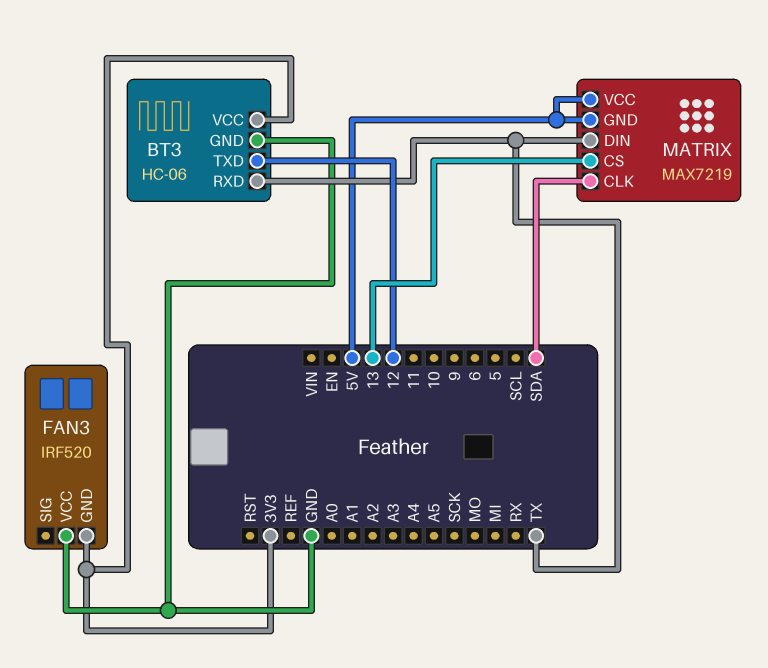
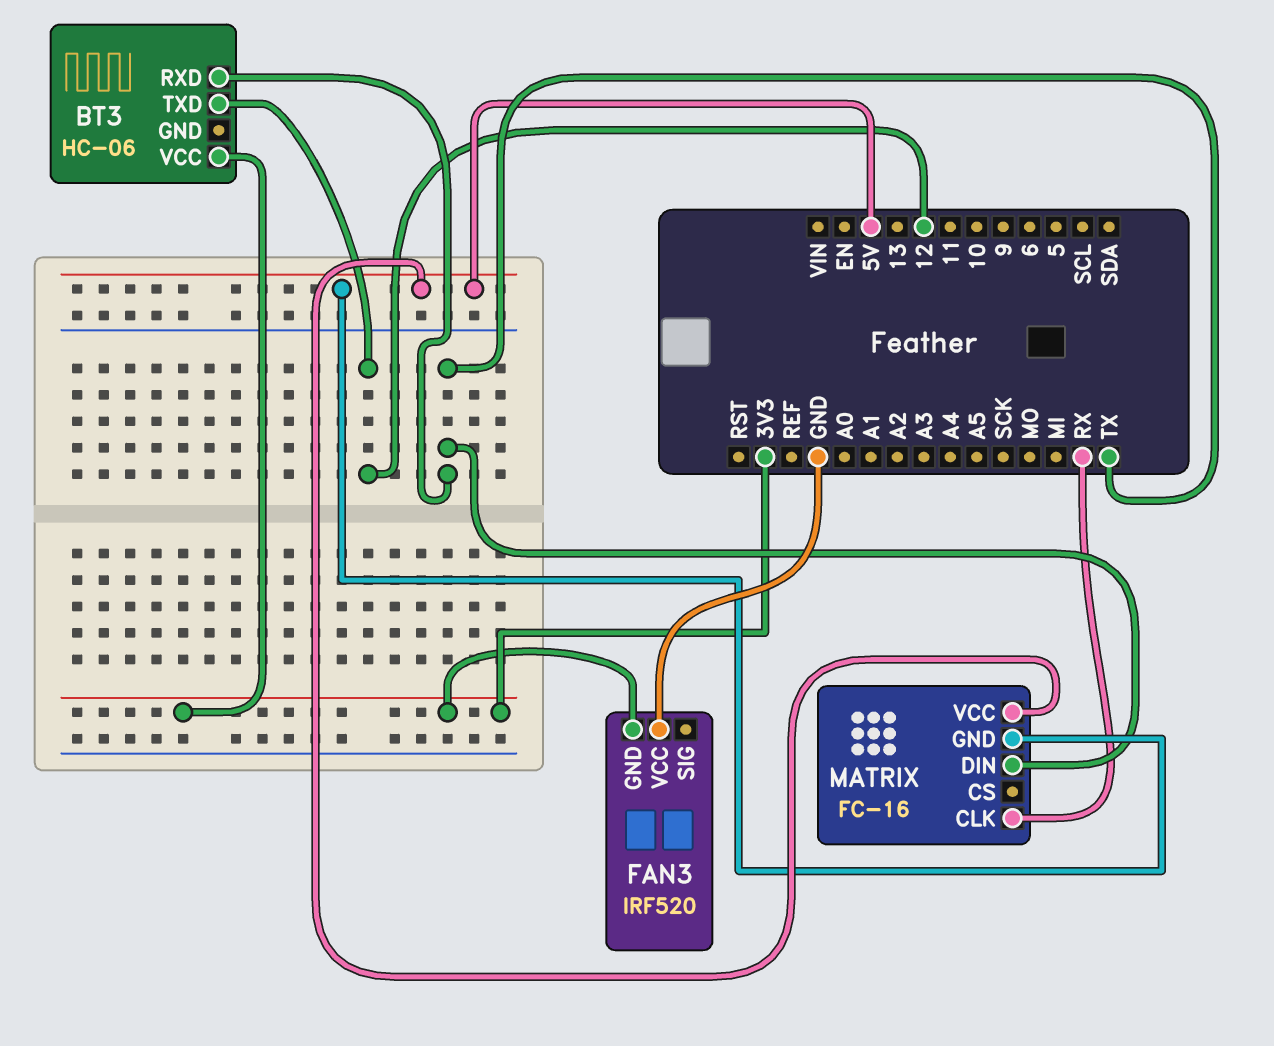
BT3 pin GND: GND -> none
MATRIX: MAX7219 -> FC-16
MATRIX pin CLK: SDA -> RX
MATRIX pin CS: 13 -> none

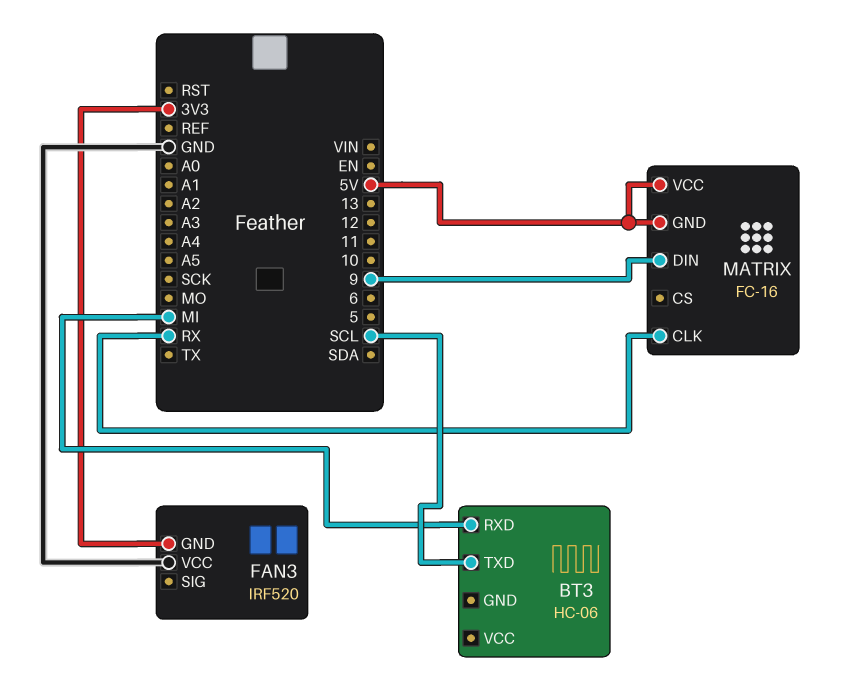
BT3 pin RXD: TX -> MI
BT3 pin TXD: 12 -> SCL
BT3 pin VCC: 3V3 -> none
MATRIX pin DIN: TX -> 9

